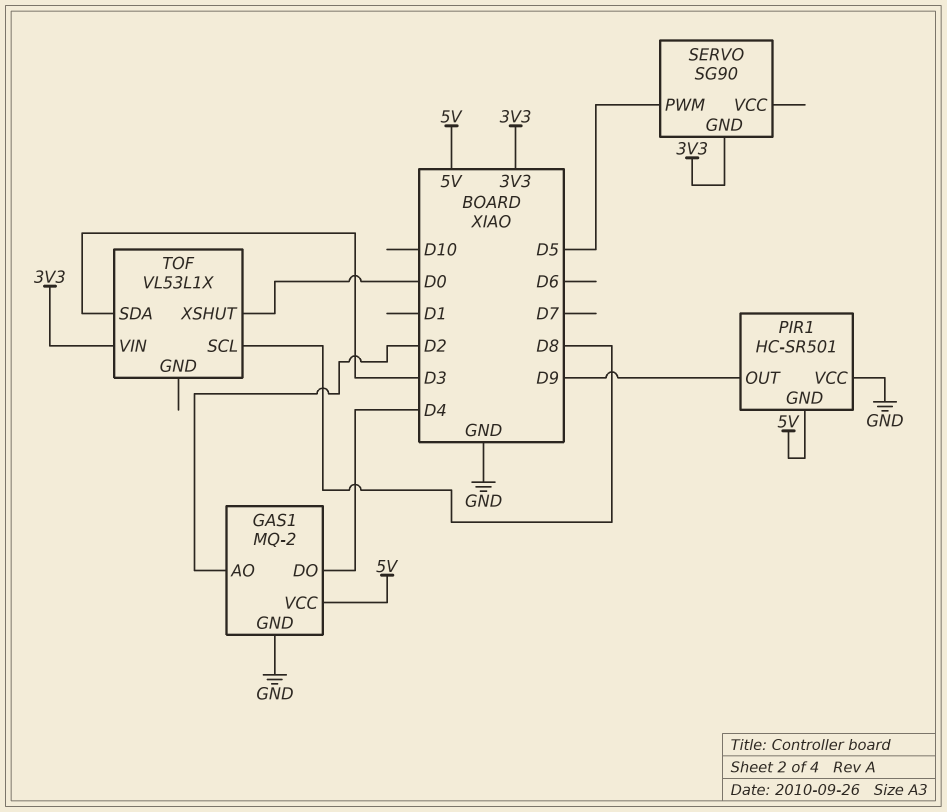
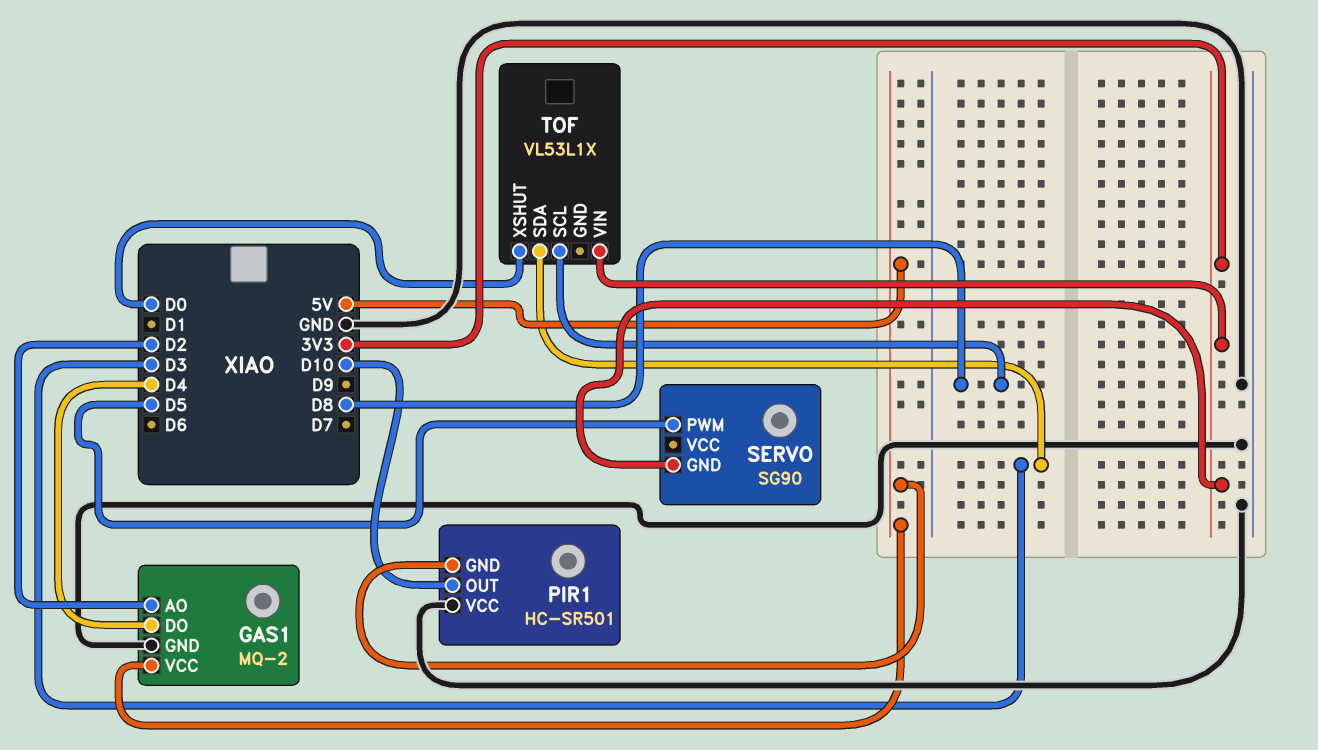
PIR1 pin OUT: D9 -> D10

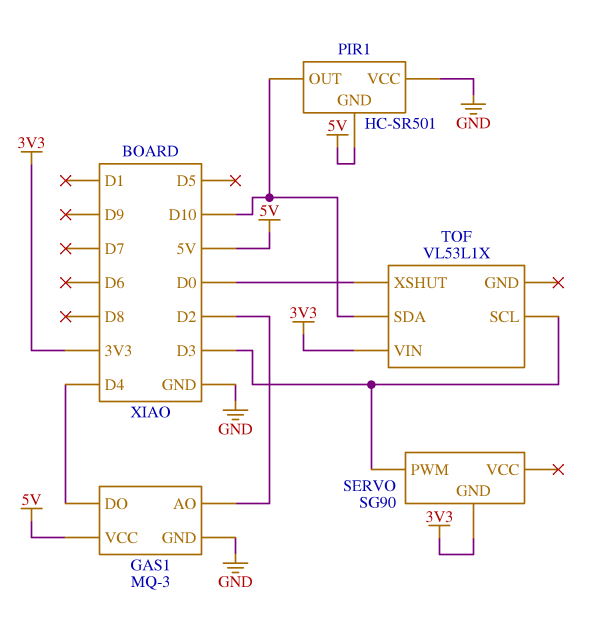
GAS1: MQ-2 -> MQ-3
SERVO pin PWM: D5 -> D3
TOF pin SCL: D8 -> D3
TOF pin SDA: D3 -> D10

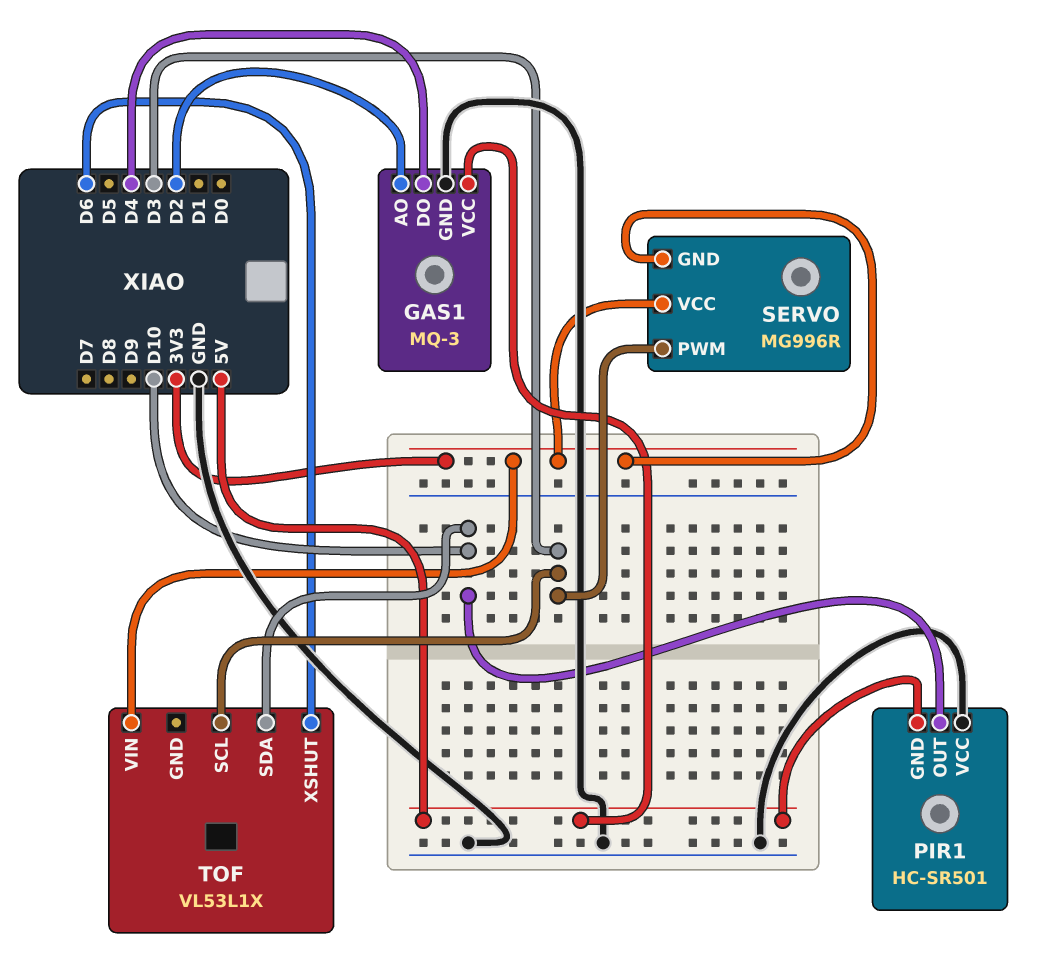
SERVO: SG90 -> MG996R
SERVO pin VCC: none -> 3V3
TOF pin XSHUT: D0 -> D6

